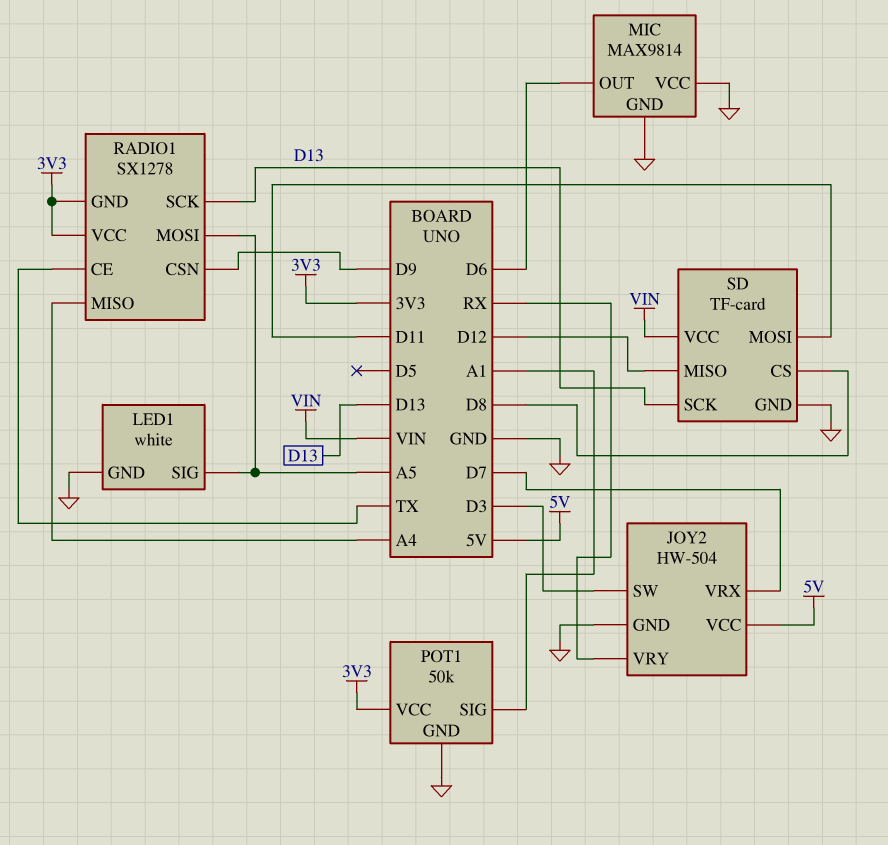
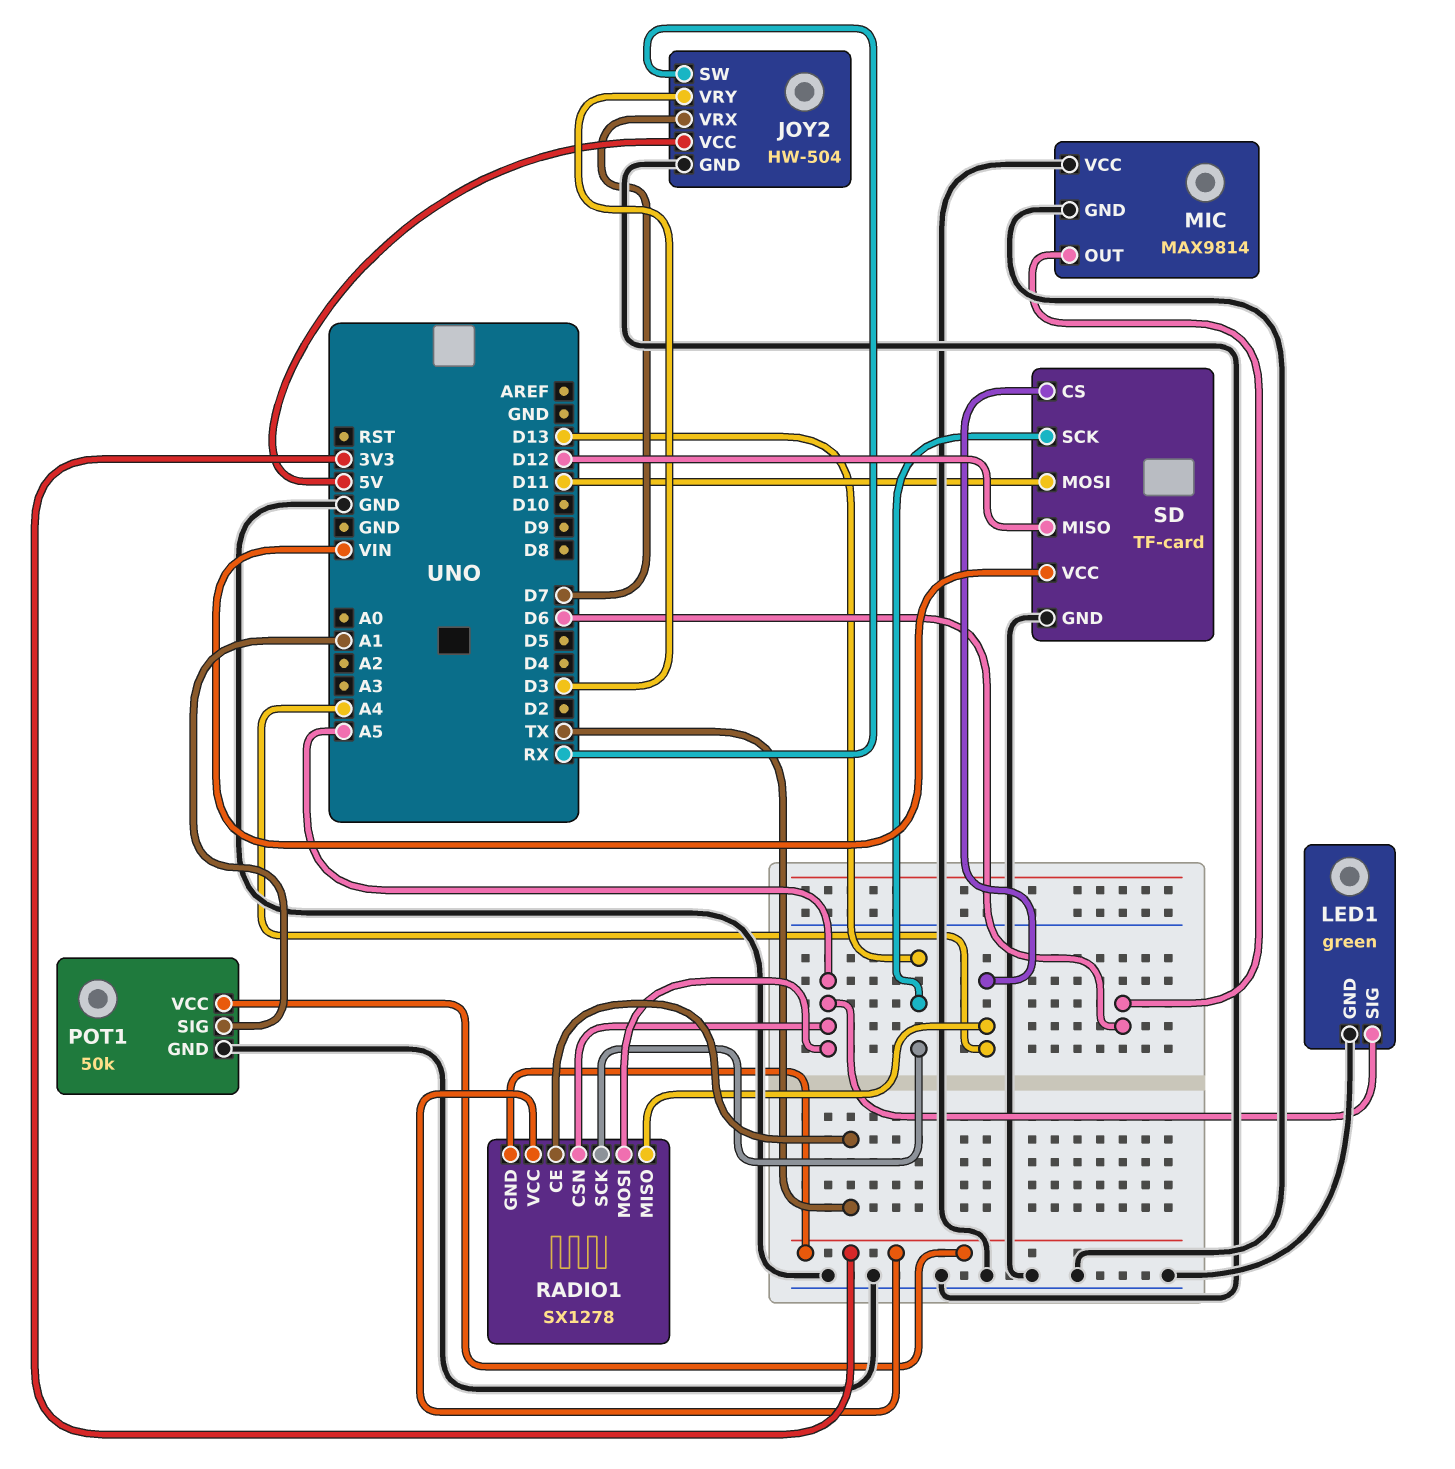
JOY2 pin SW: D3 -> RX
JOY2 pin VRY: RX -> D3
LED1: white -> green
RADIO1 pin CSN: D9 -> A5
SD pin CS: D8 -> A4

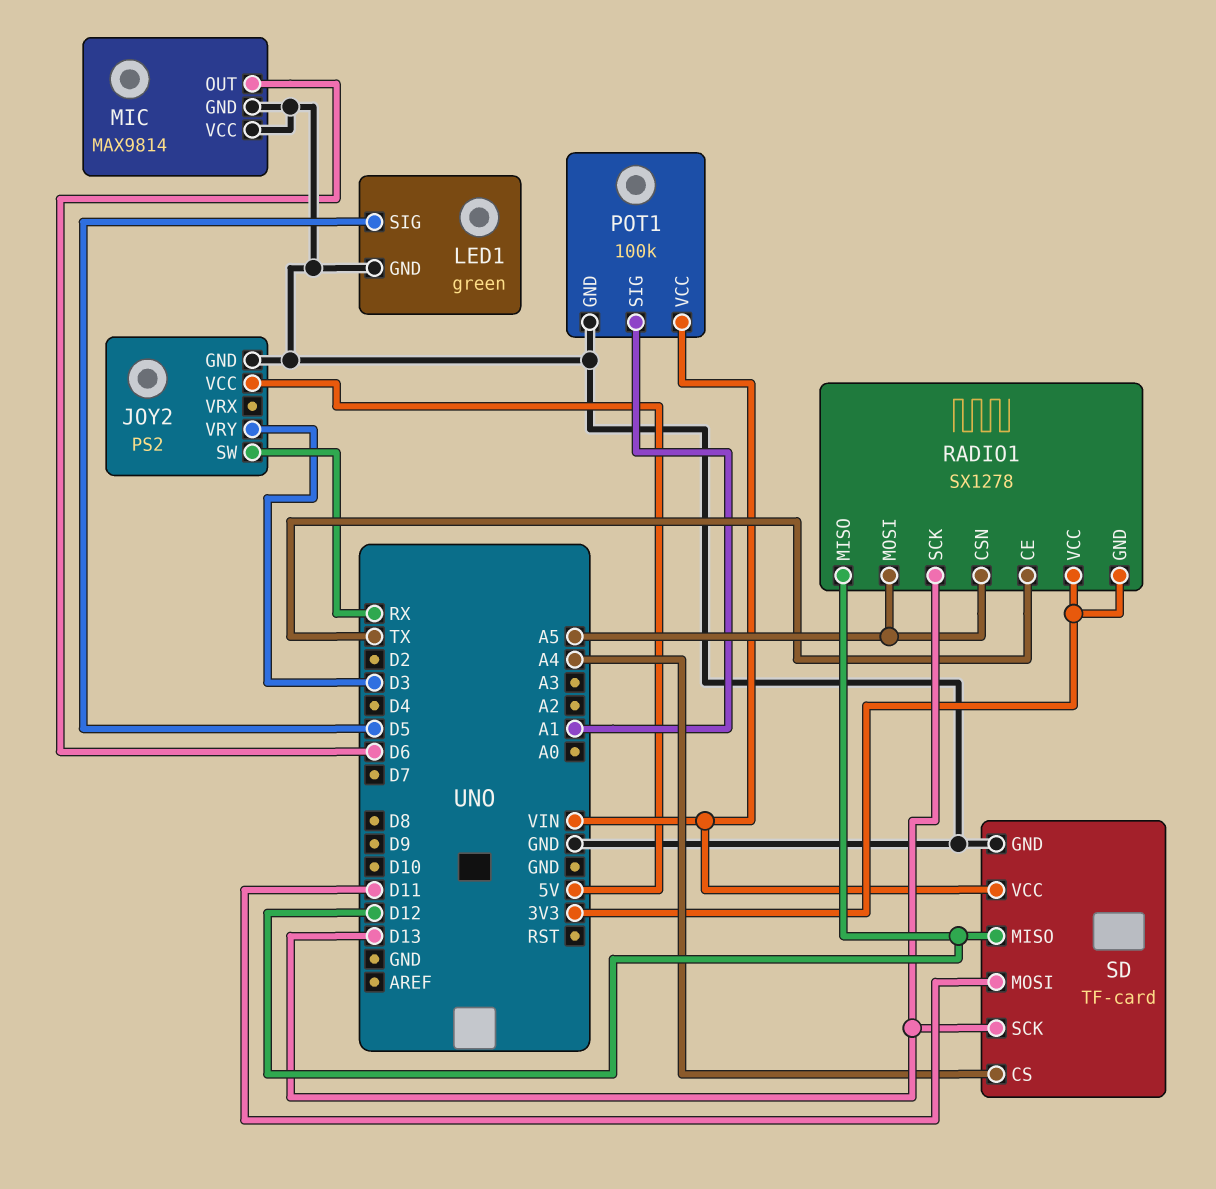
JOY2: HW-504 -> PS2
JOY2 pin VRX: D7 -> none
LED1 pin SIG: A5 -> D5
POT1: 50k -> 100k
POT1 pin VCC: 3V3 -> VIN
RADIO1 pin MISO: A4 -> D12

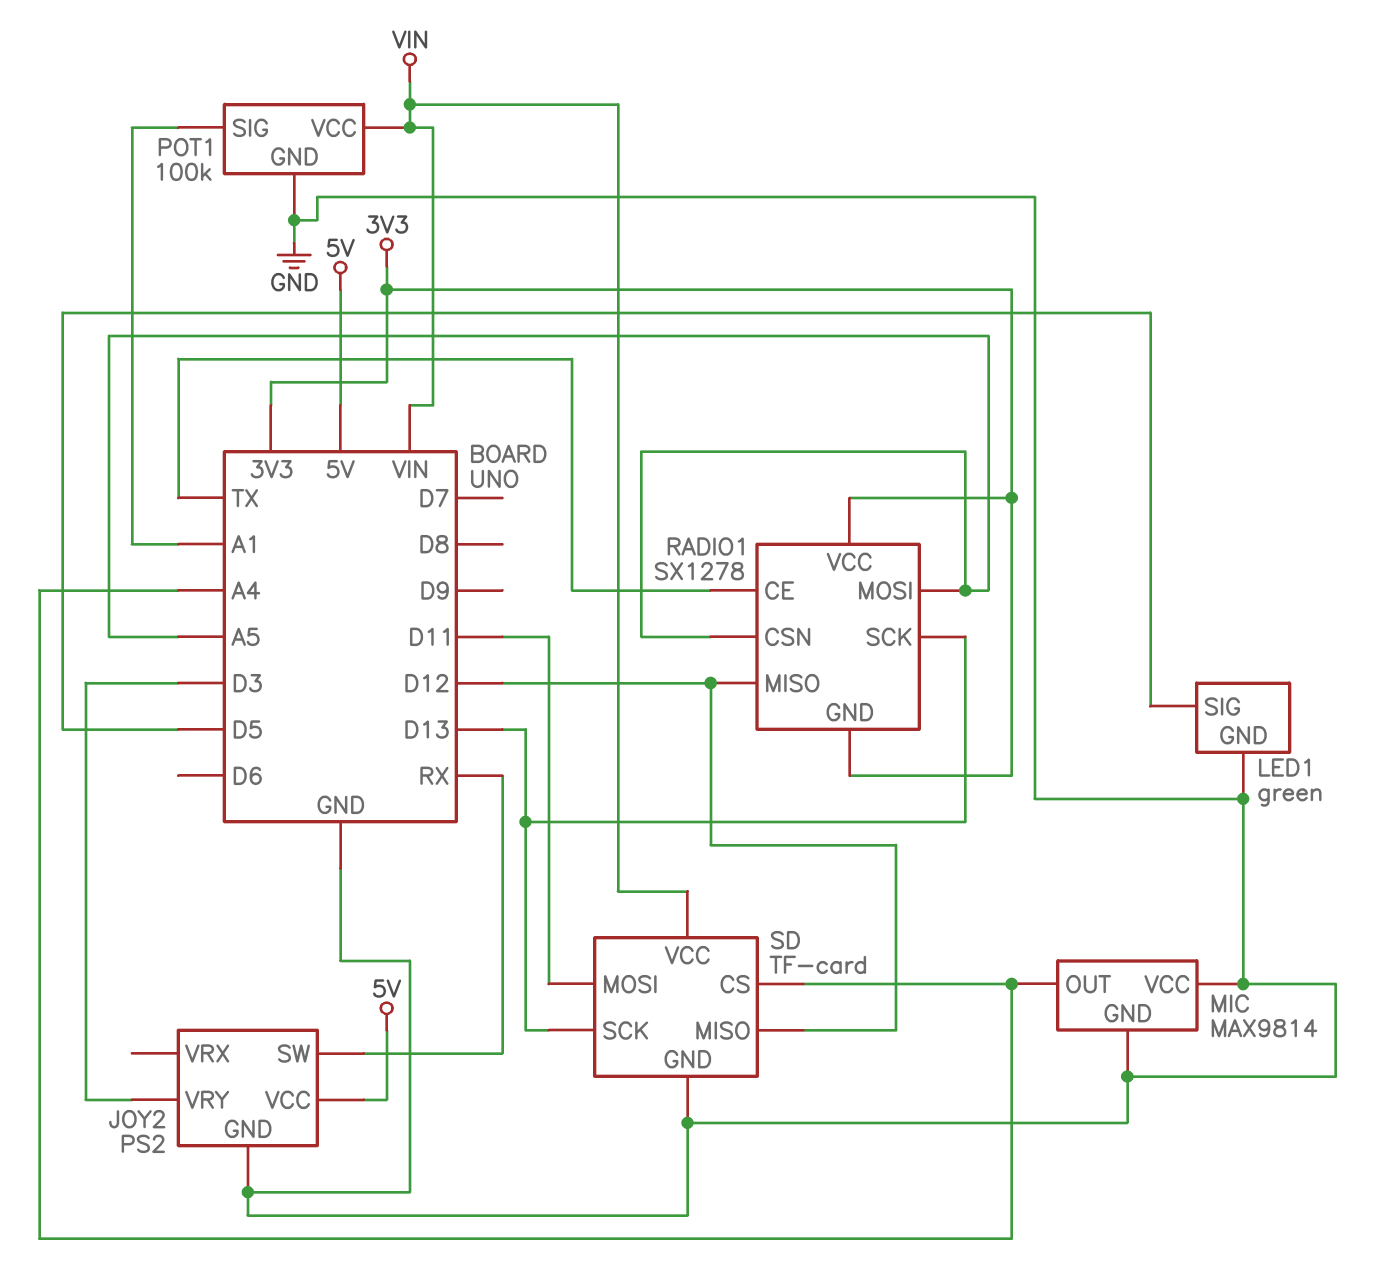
MIC pin OUT: D6 -> A4

